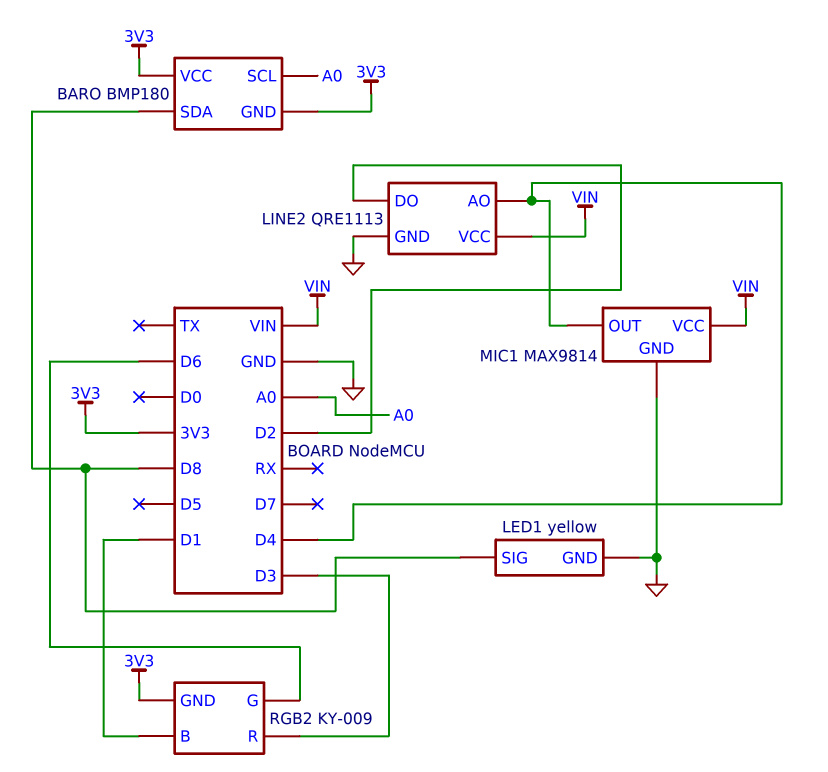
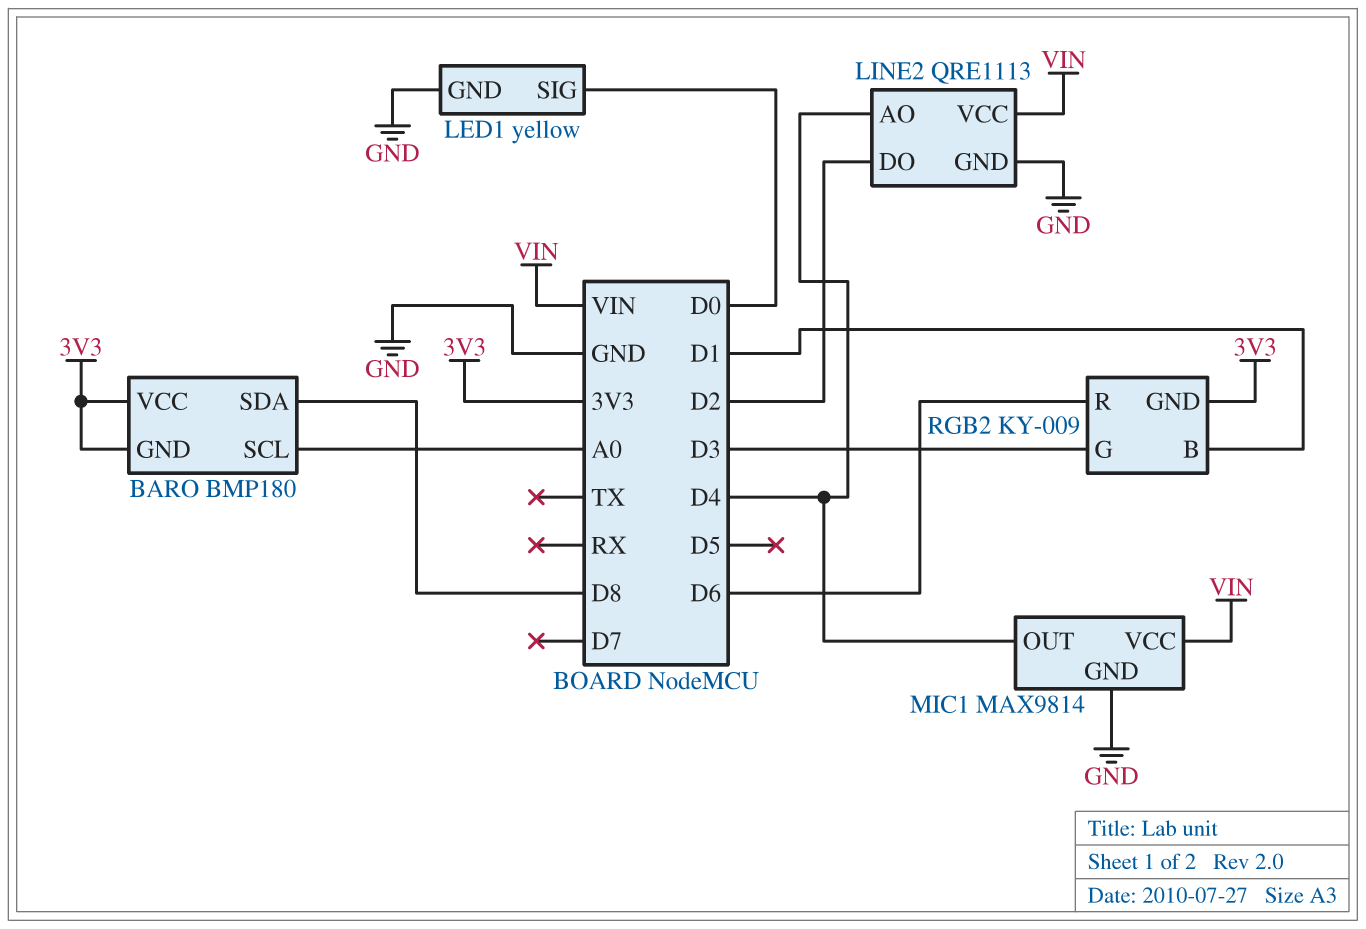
LED1 pin SIG: D8 -> D0
RGB2 pin G: D6 -> D3
RGB2 pin R: D3 -> D6

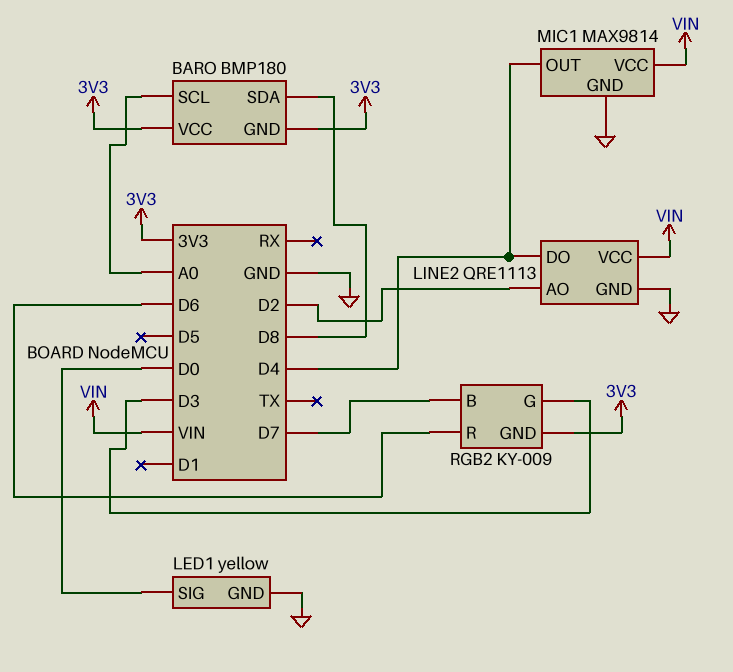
LINE2 pin AO: D4 -> D2
LINE2 pin DO: D2 -> D4
RGB2 pin B: D1 -> D7

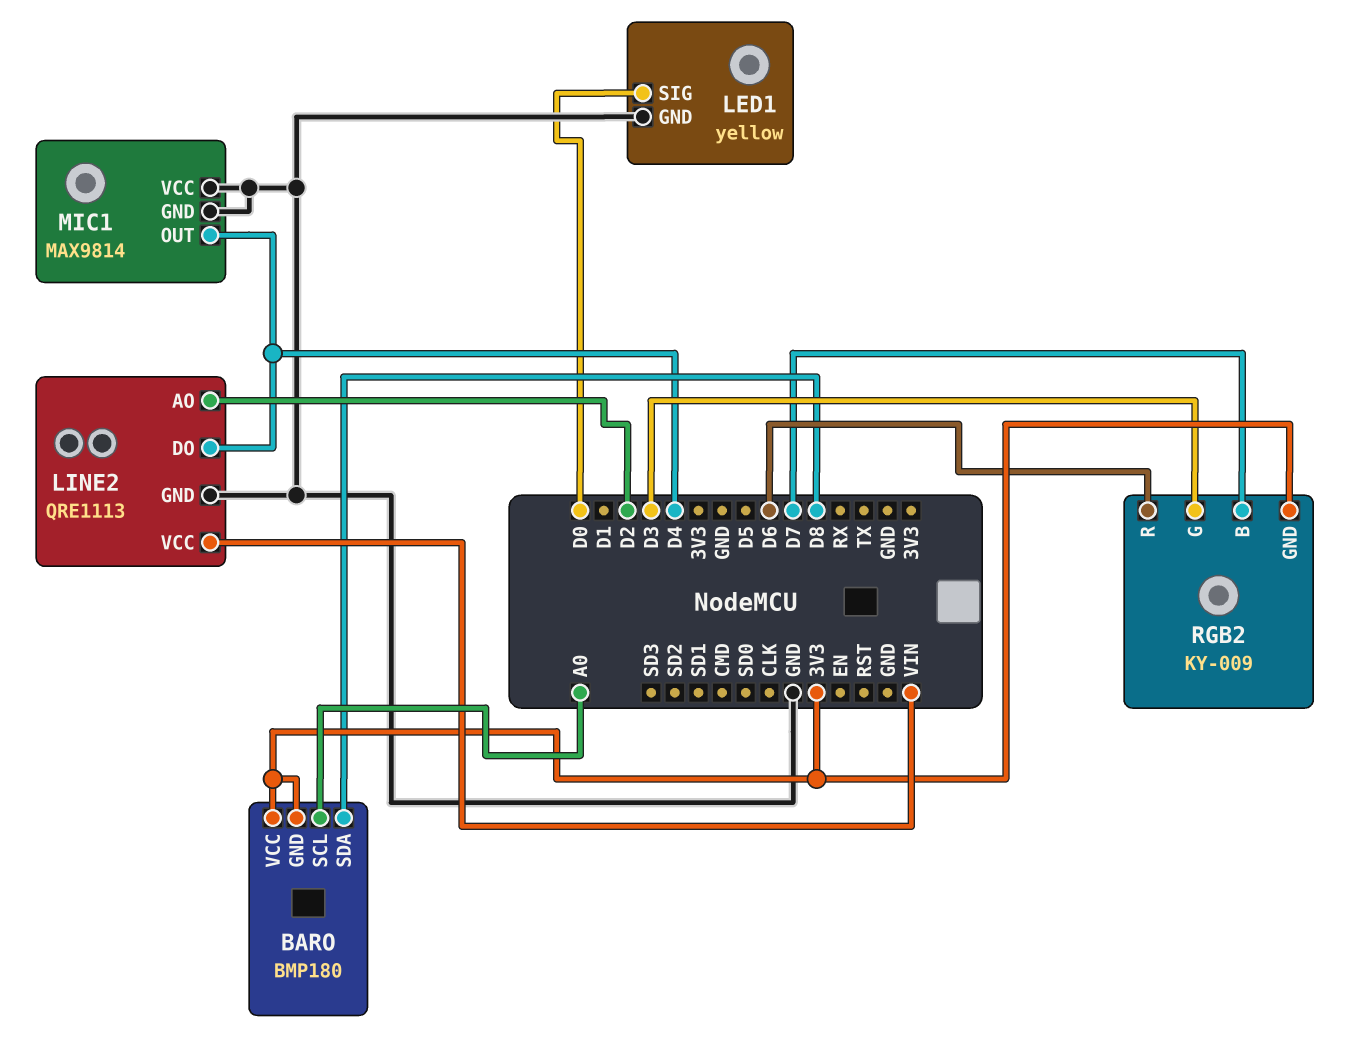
MIC1 pin VCC: VIN -> GND

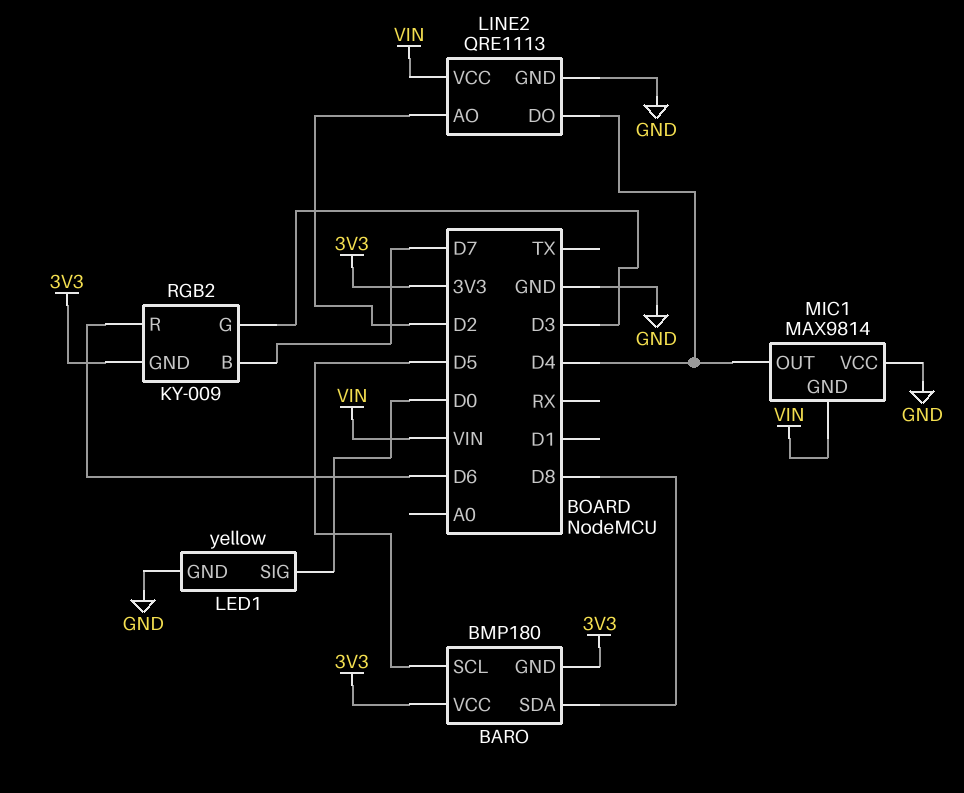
BARO pin SCL: A0 -> D5
MIC1 pin GND: GND -> VIN

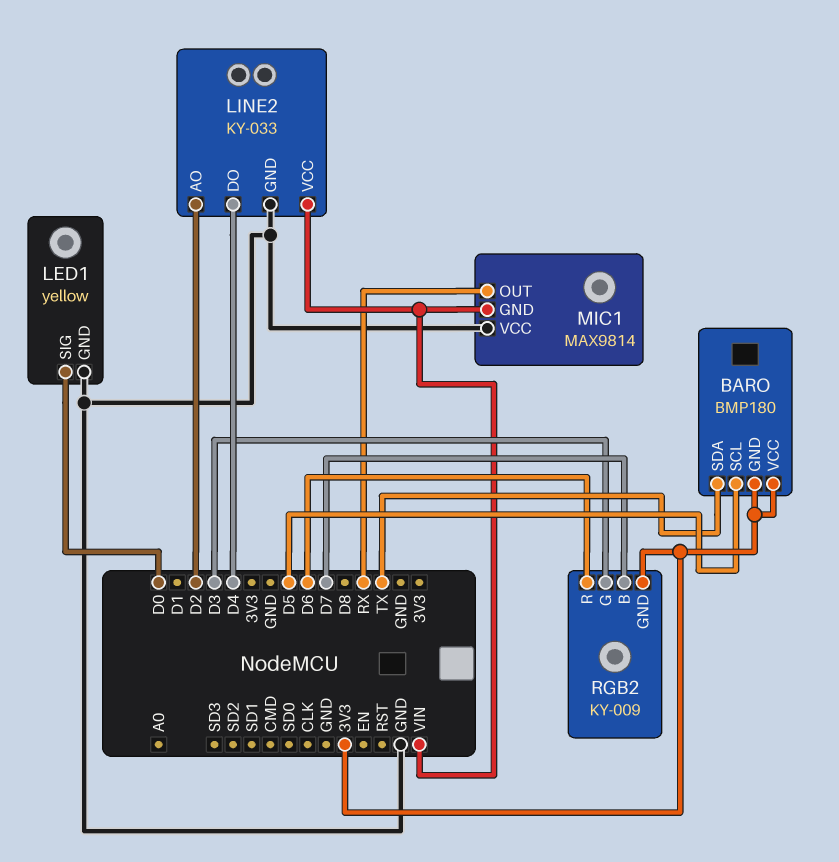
BARO pin SDA: D8 -> TX
LINE2: QRE1113 -> KY-033
MIC1 pin OUT: D4 -> RX

